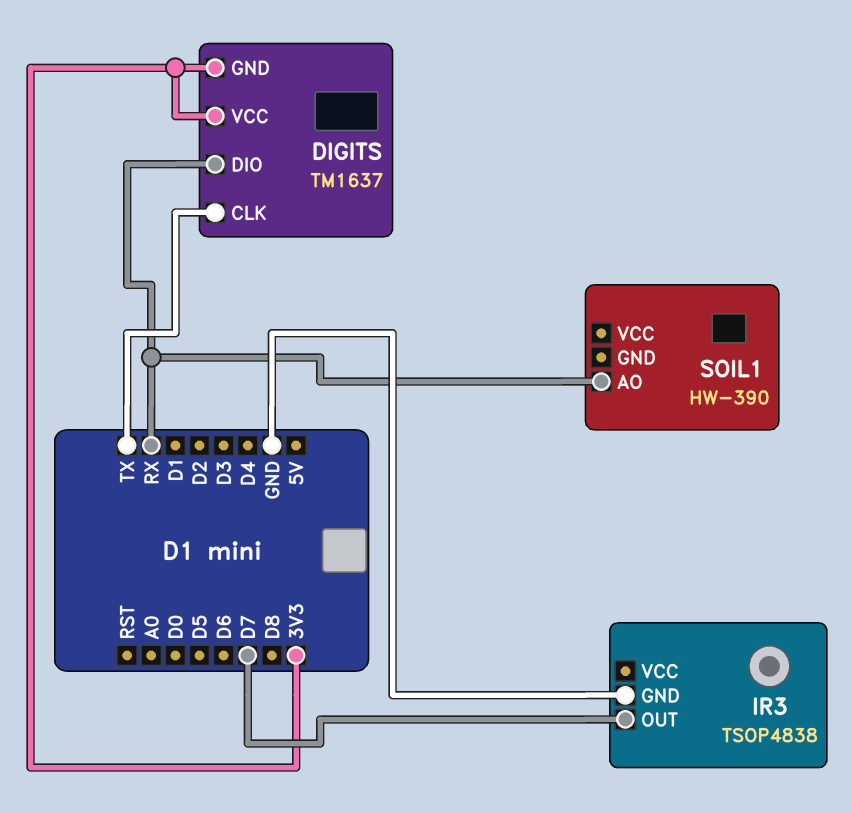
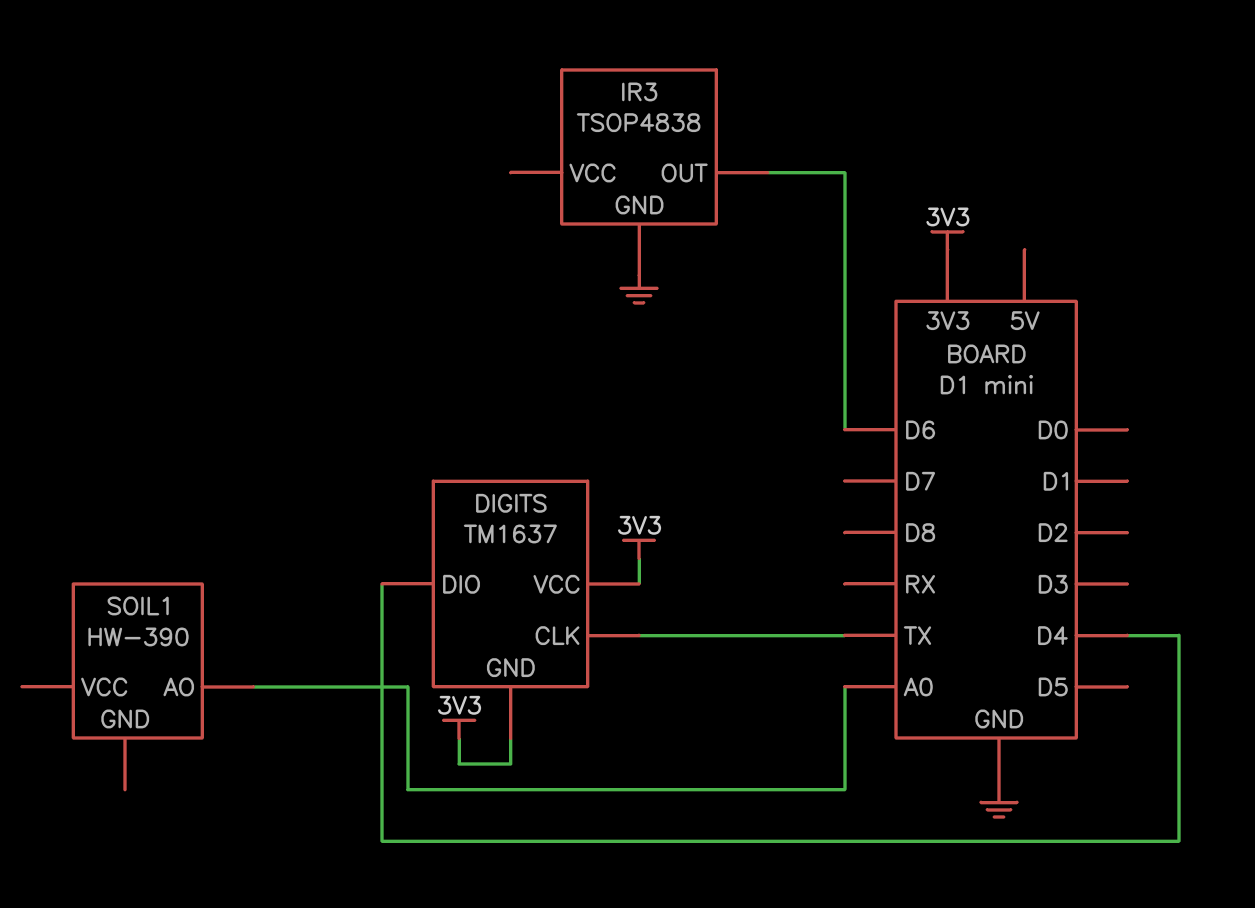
DIGITS pin DIO: RX -> D4
IR3 pin OUT: D7 -> D6
SOIL1 pin AO: RX -> A0

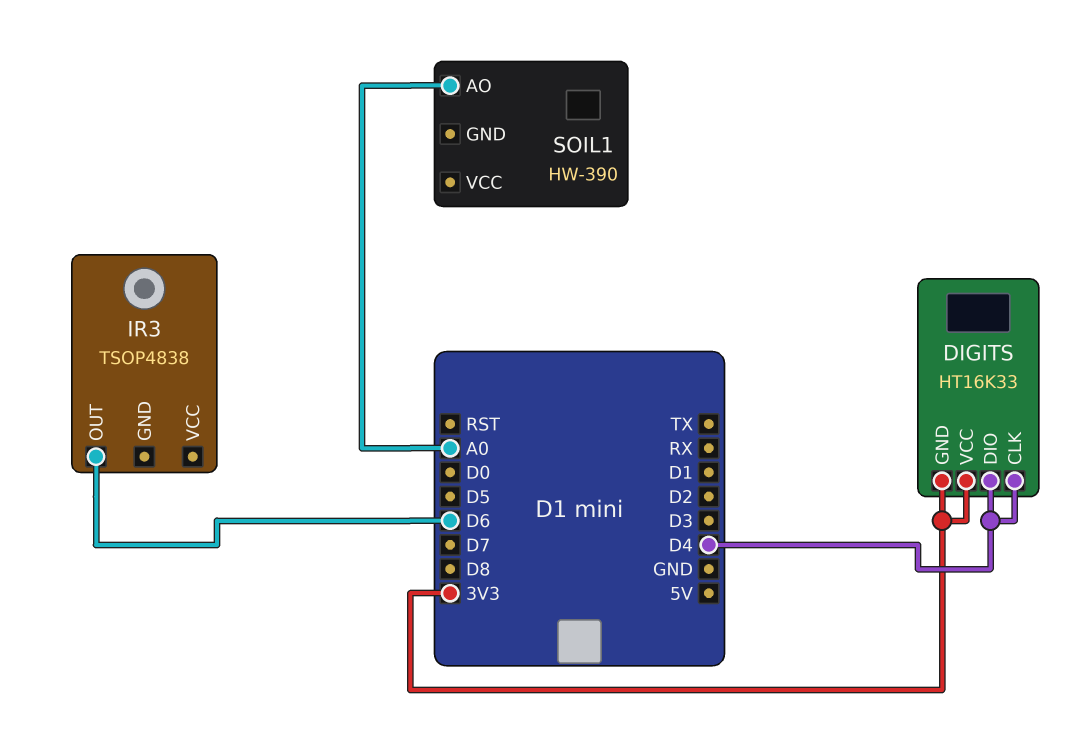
DIGITS: TM1637 -> HT16K33
DIGITS pin CLK: TX -> D4
IR3 pin GND: GND -> none

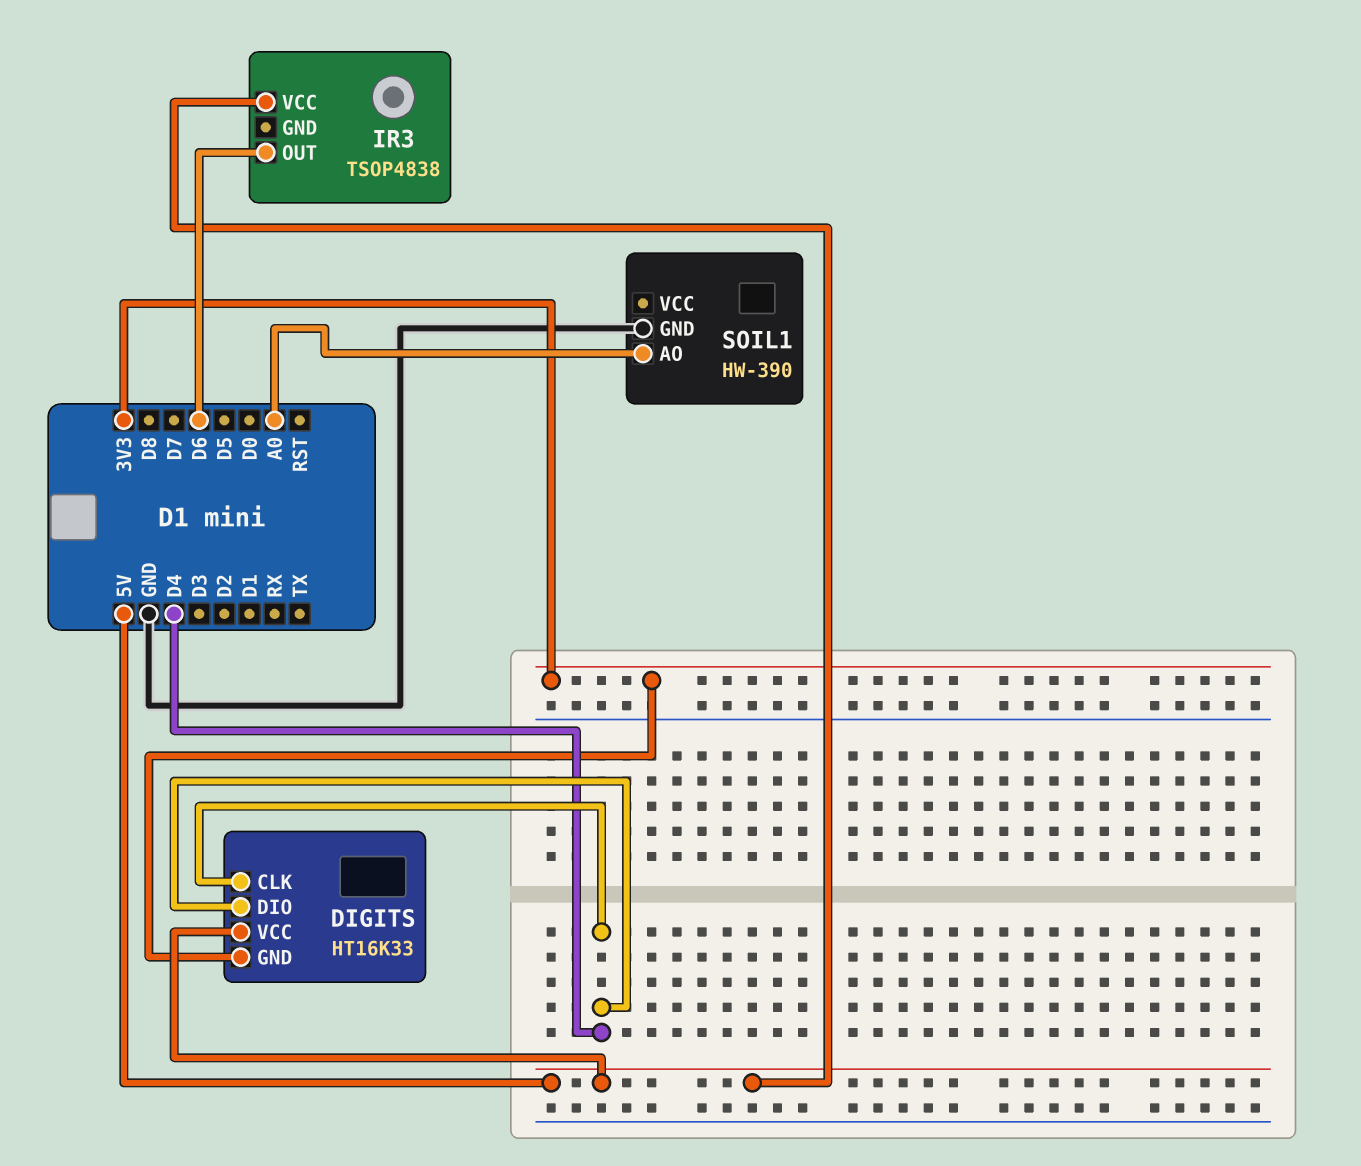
DIGITS pin VCC: 3V3 -> 5V
IR3 pin VCC: none -> 5V
SOIL1 pin GND: none -> GND

